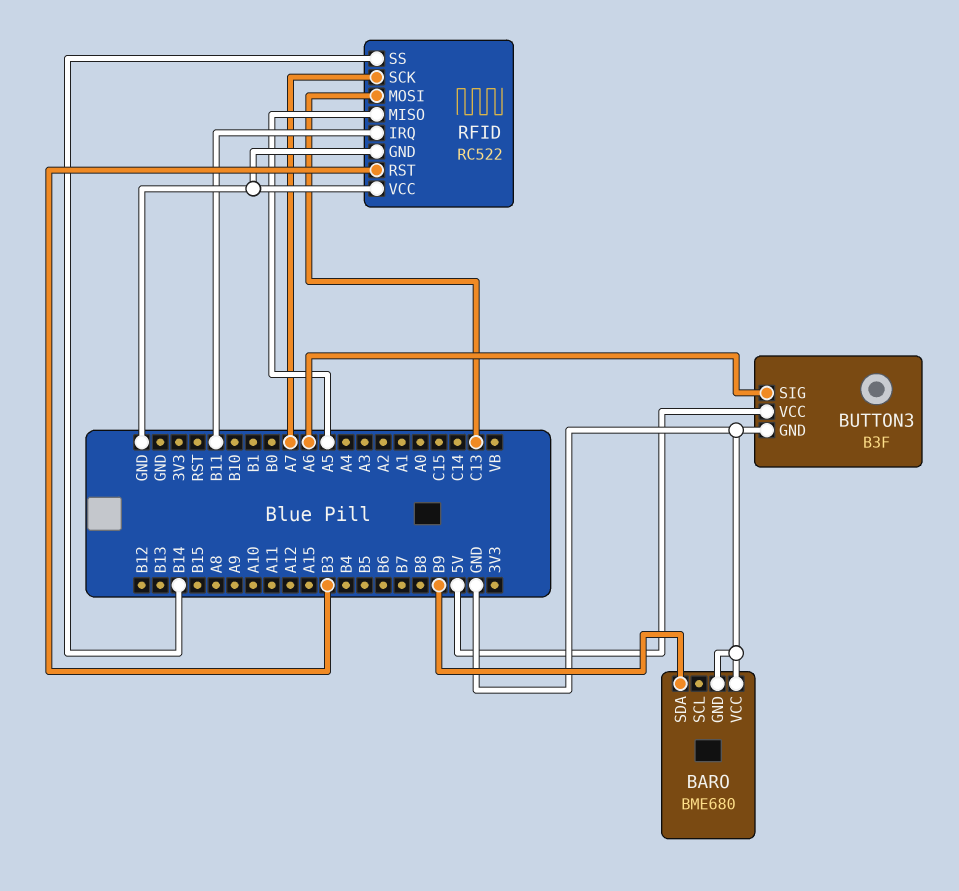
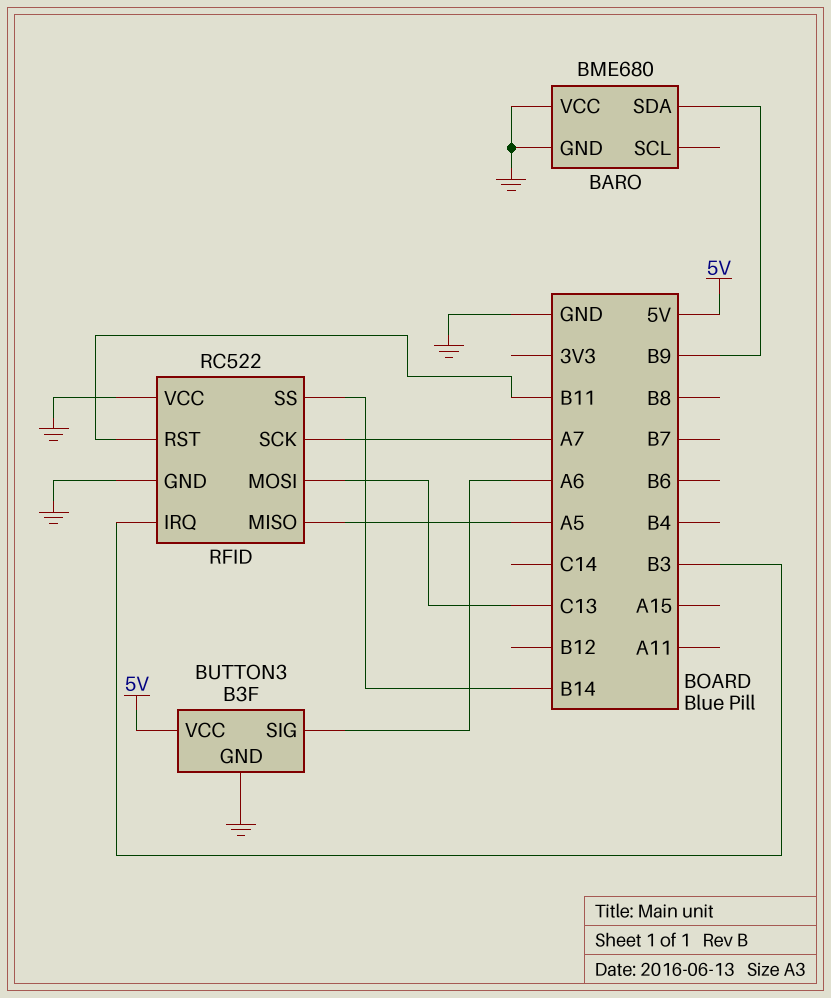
RFID pin IRQ: B11 -> B3
RFID pin RST: B3 -> B11

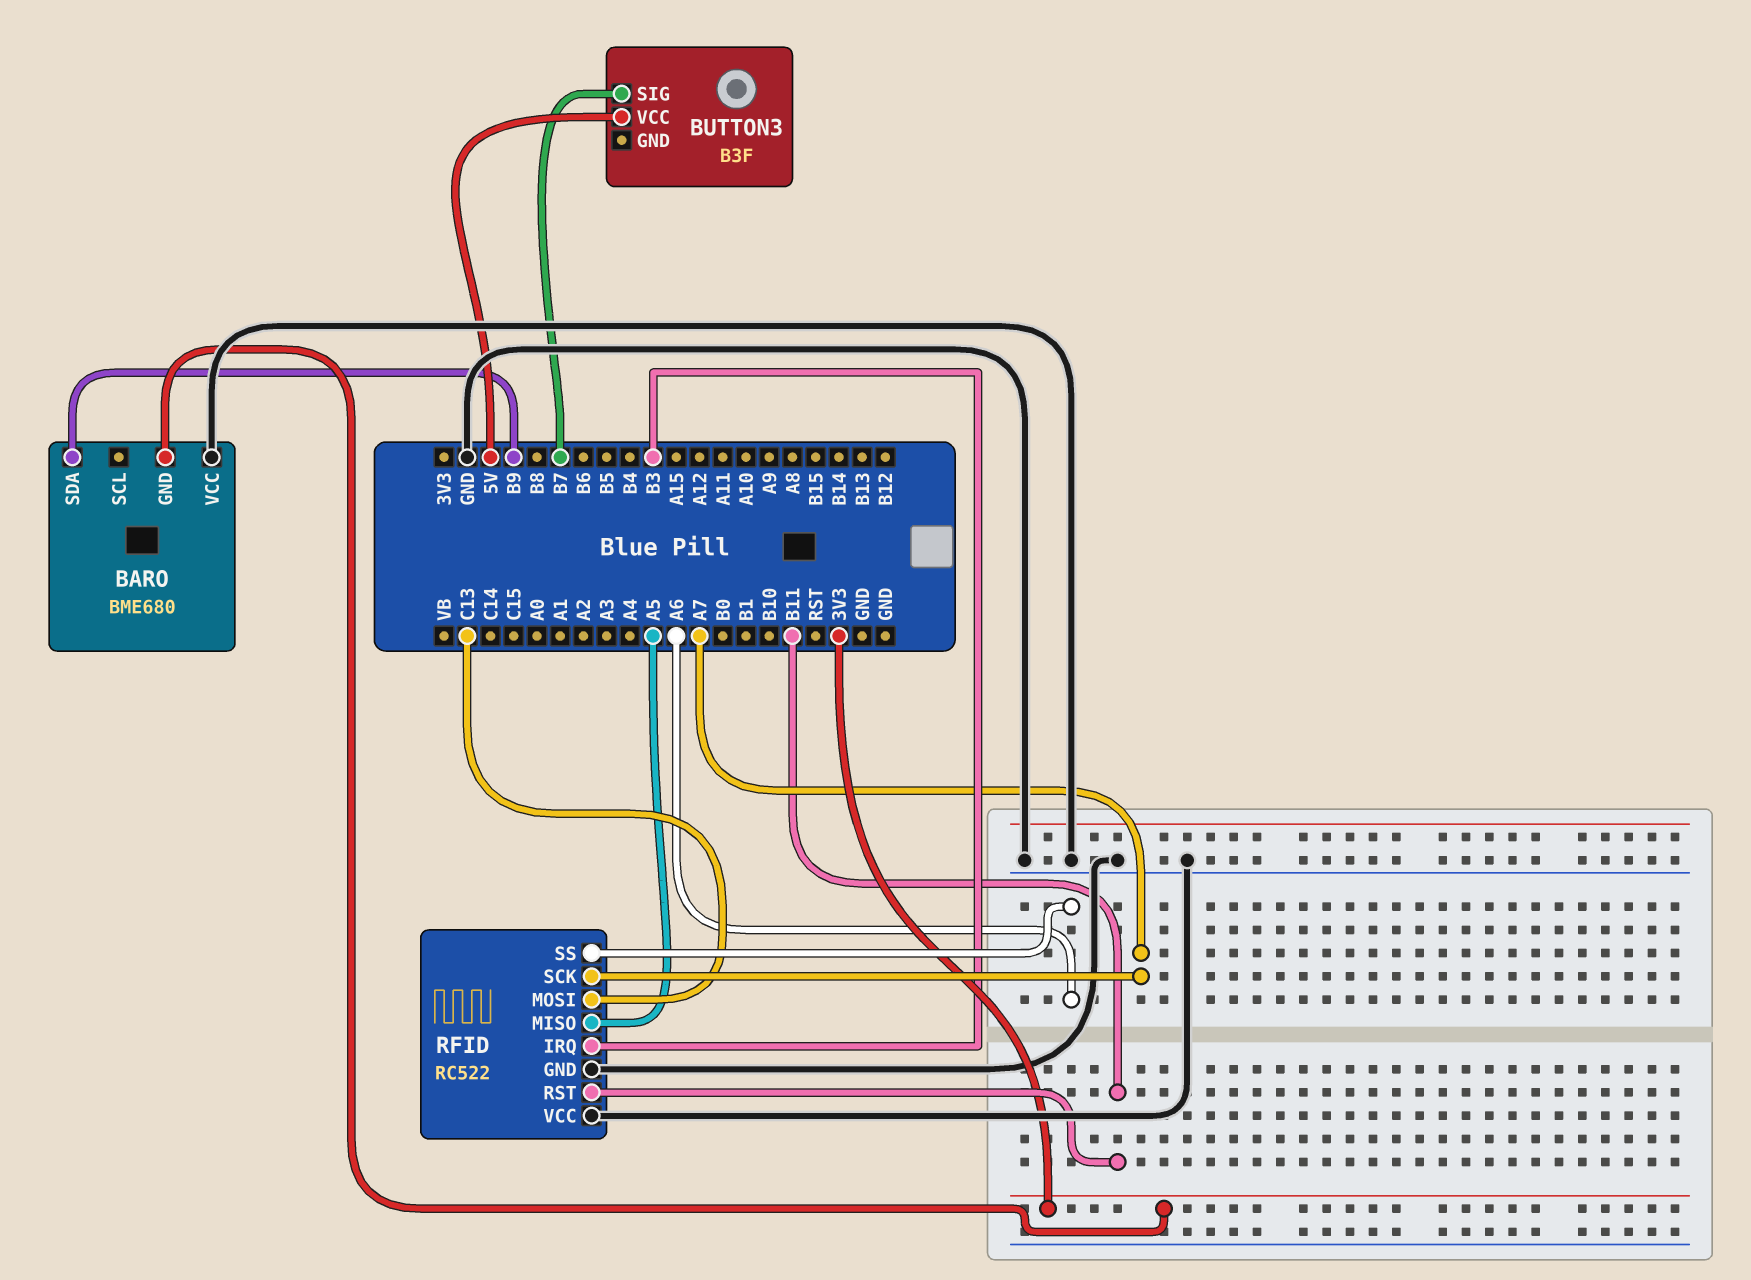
BARO pin GND: GND -> 3V3
BUTTON3 pin GND: GND -> none
BUTTON3 pin SIG: A6 -> B7
RFID pin SS: B14 -> A6

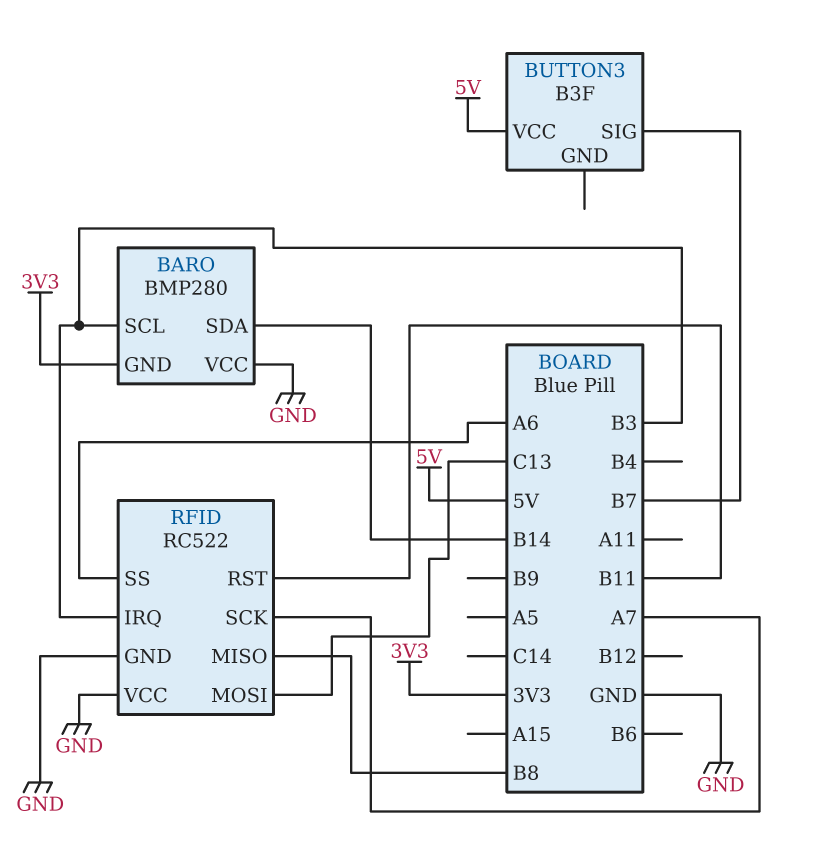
BARO: BME680 -> BMP280
BARO pin SCL: none -> B3
BARO pin SDA: B9 -> B14
RFID pin MISO: A5 -> B8

